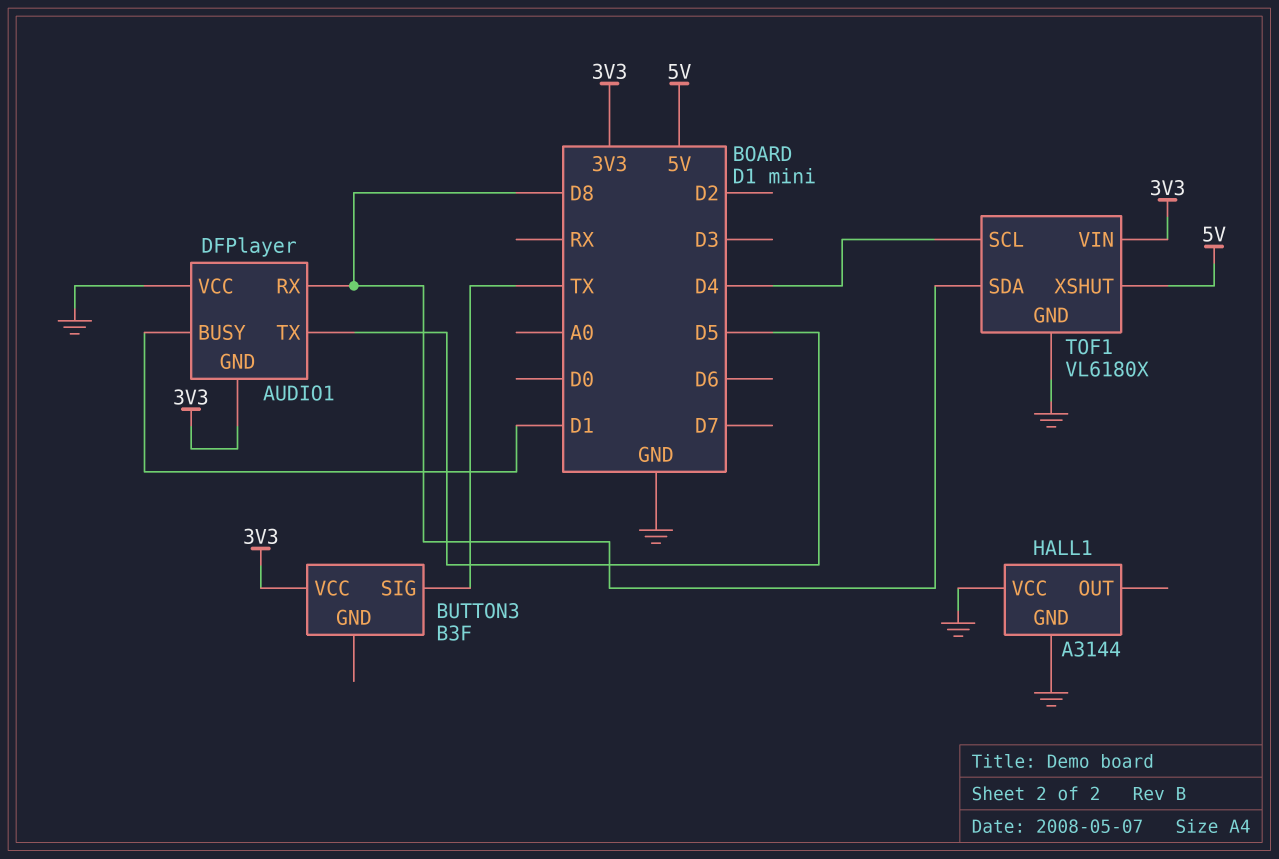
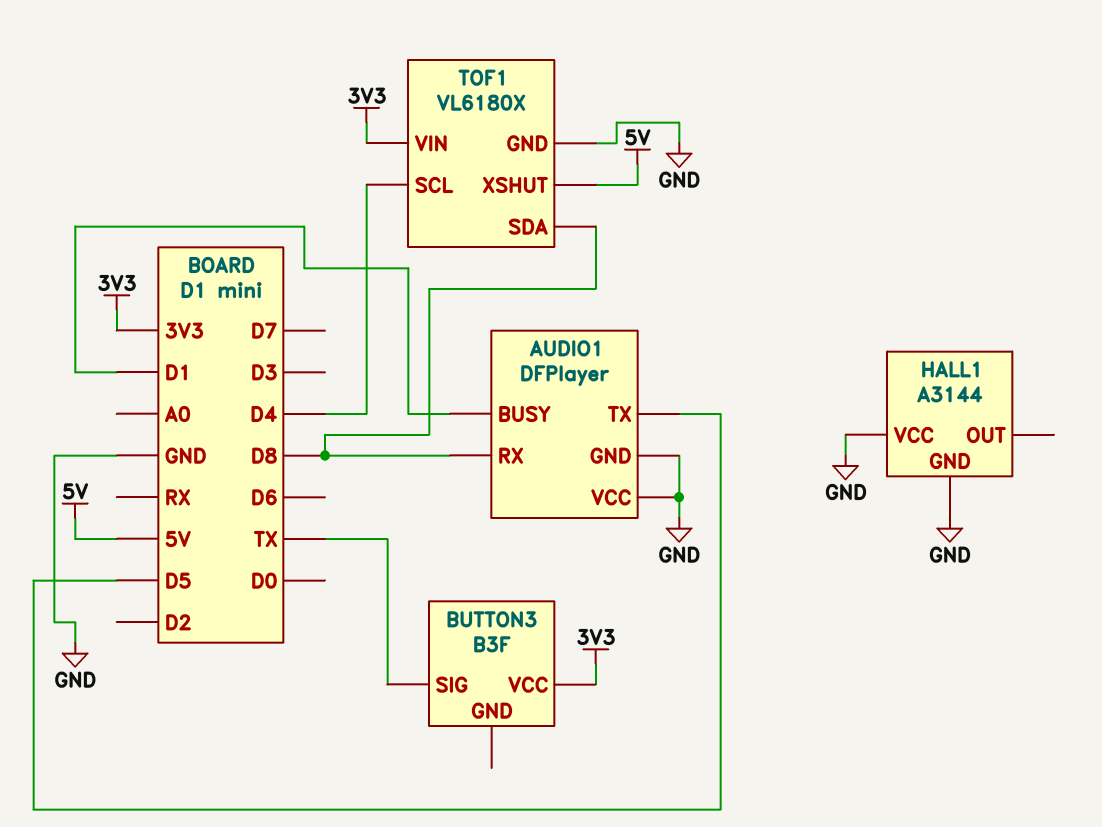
AUDIO1 pin GND: 3V3 -> GND

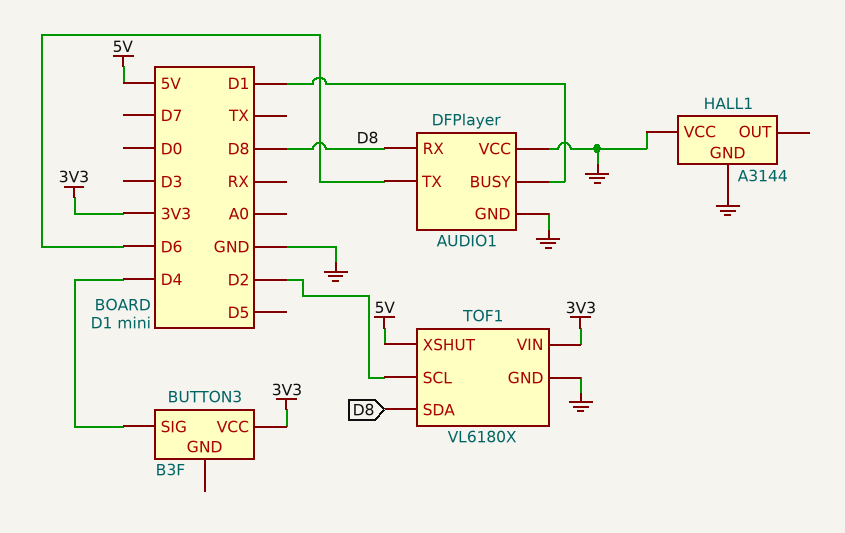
AUDIO1 pin TX: D5 -> D6
BUTTON3 pin SIG: TX -> D4
TOF1 pin SCL: D4 -> D2

